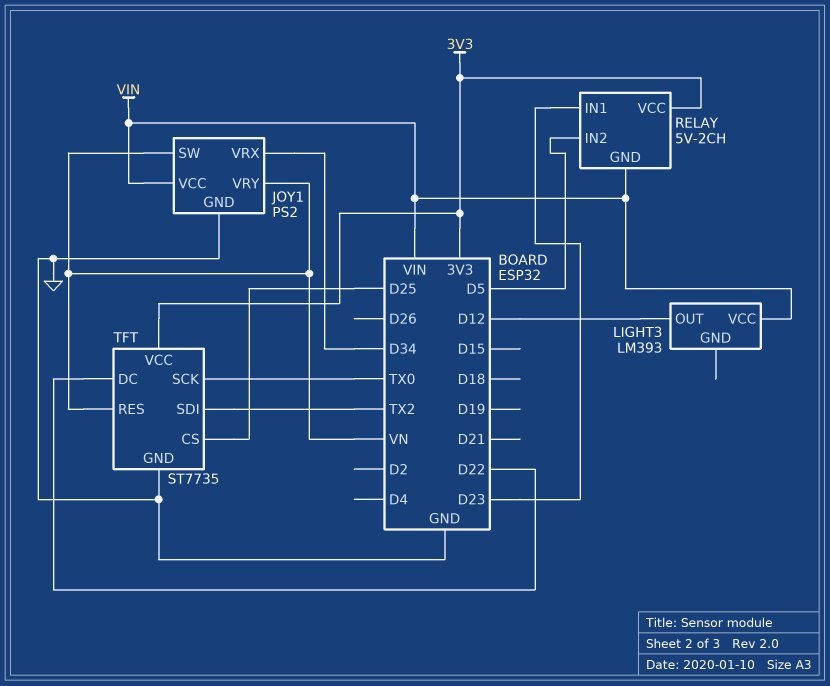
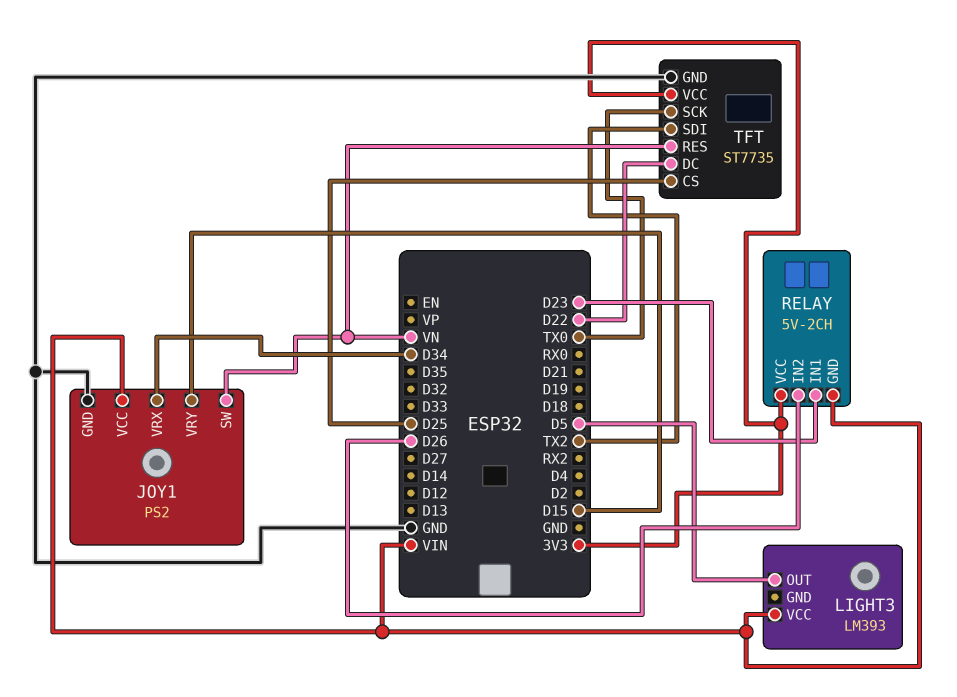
JOY1 pin VRY: VN -> D15
LIGHT3 pin OUT: D12 -> D5
RELAY pin IN2: D5 -> D26

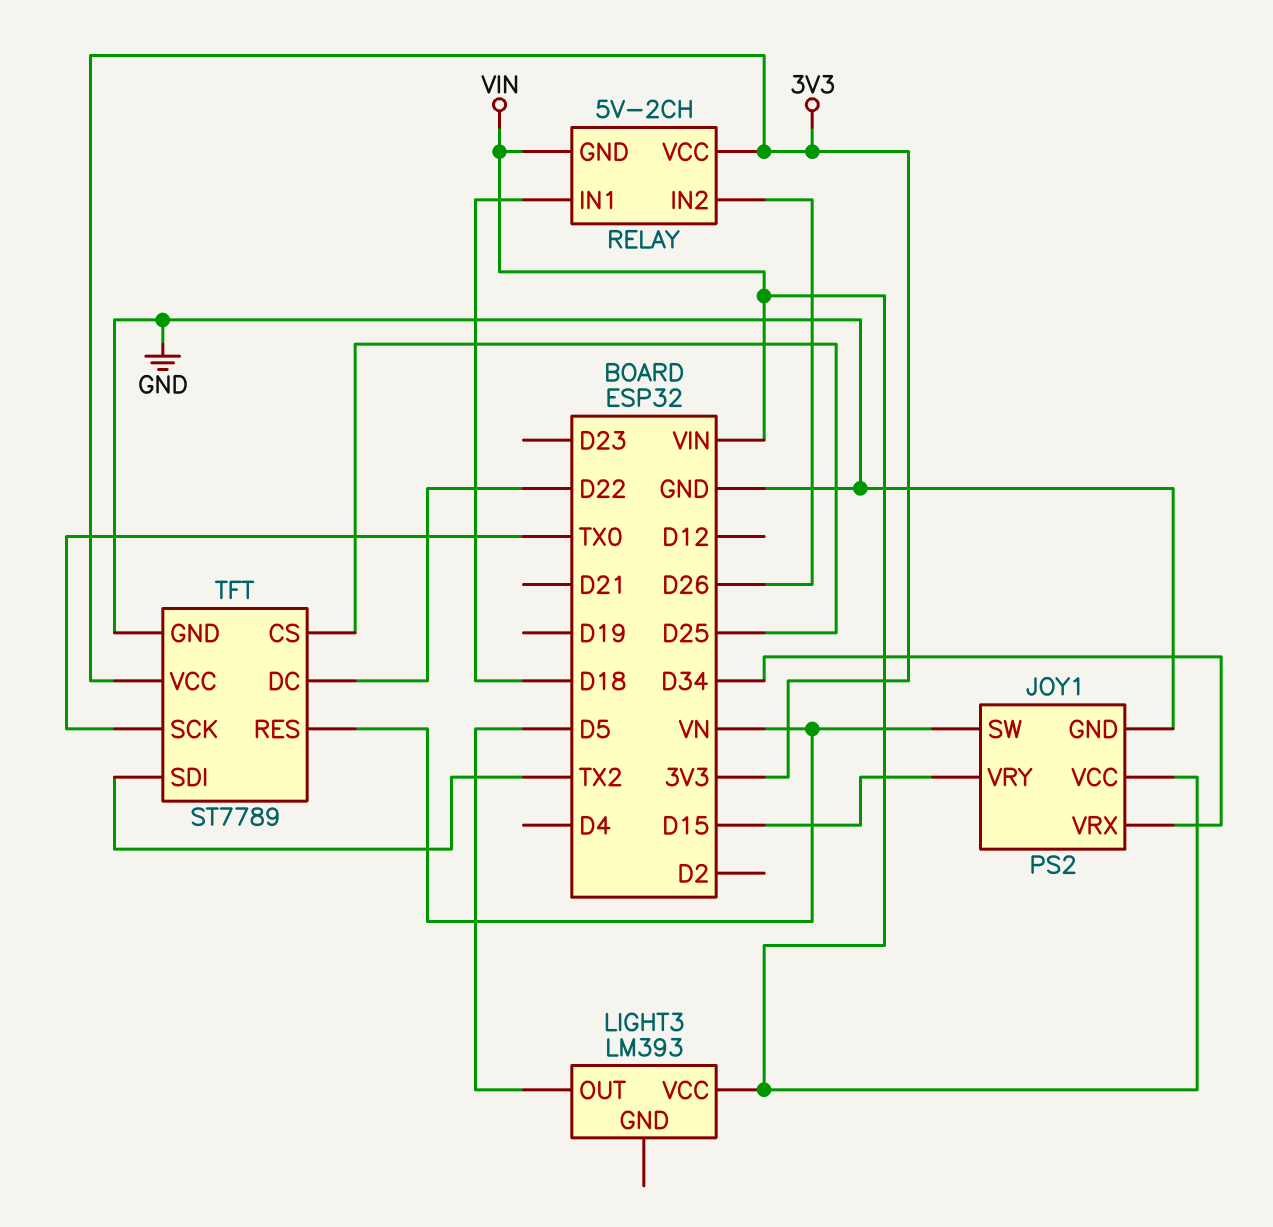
RELAY pin IN1: D23 -> D18
TFT: ST7735 -> ST7789

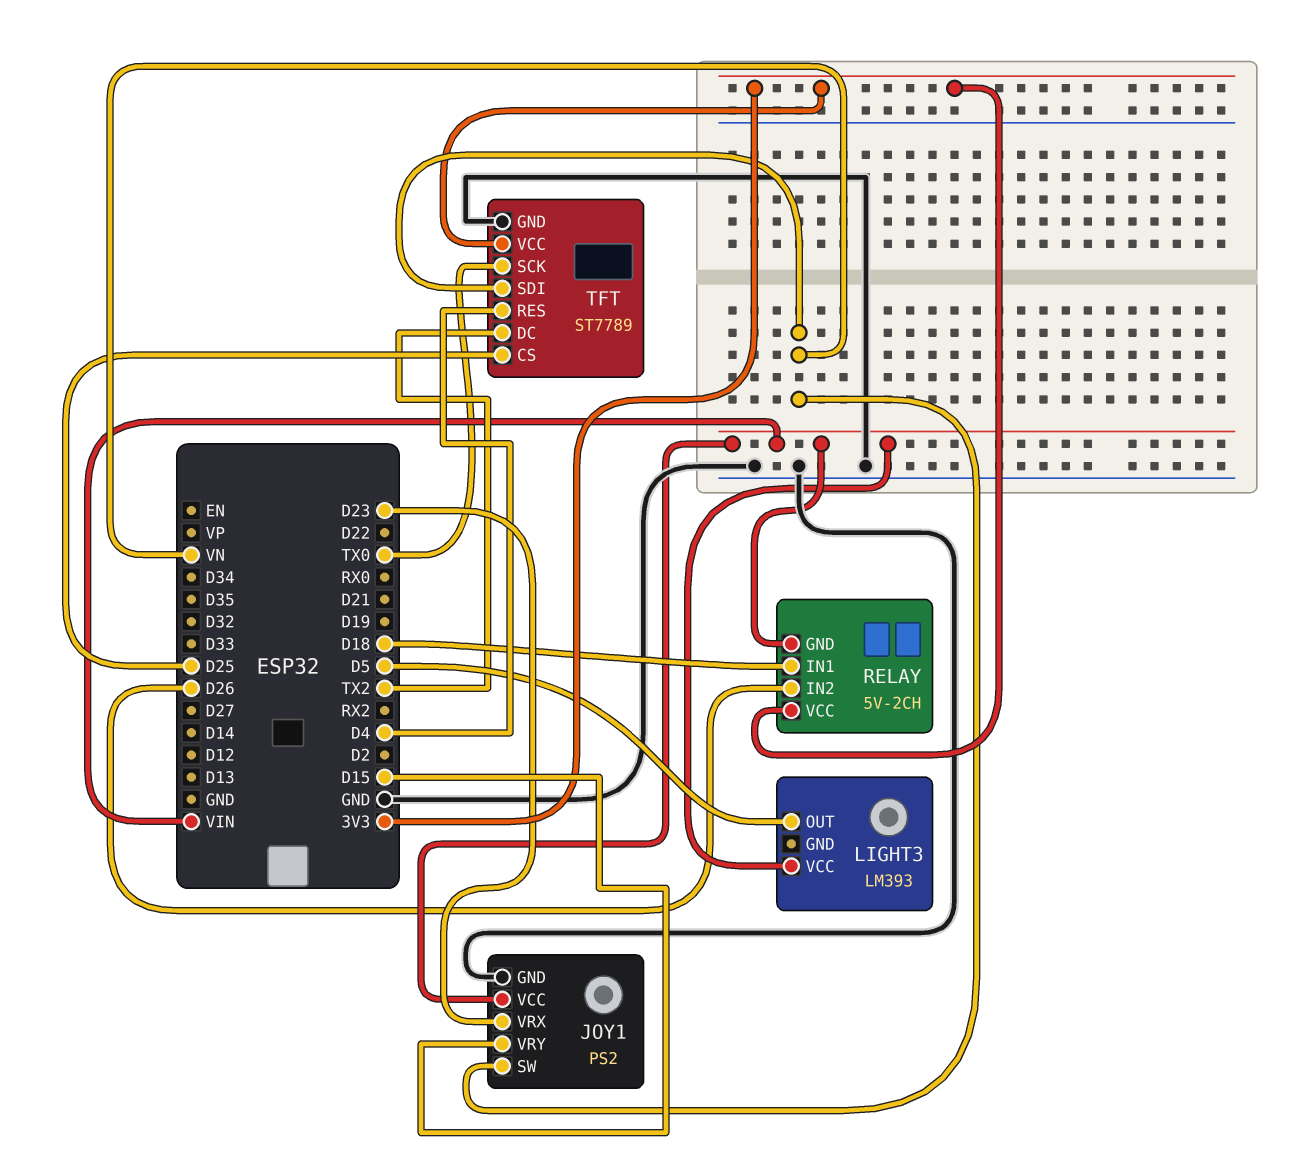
JOY1 pin VRX: D34 -> D23
TFT pin DC: D22 -> TX2
TFT pin RES: VN -> D4
TFT pin SDI: TX2 -> VN

